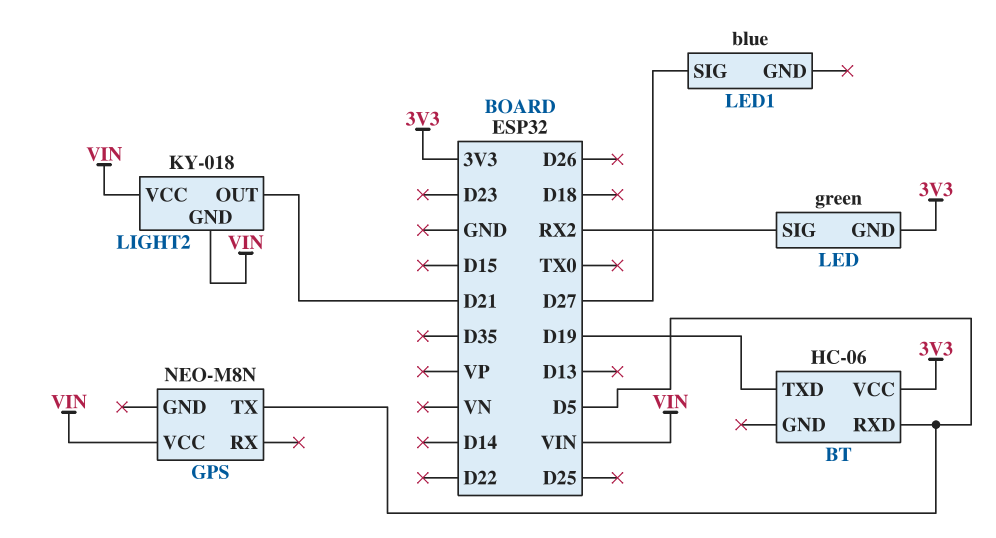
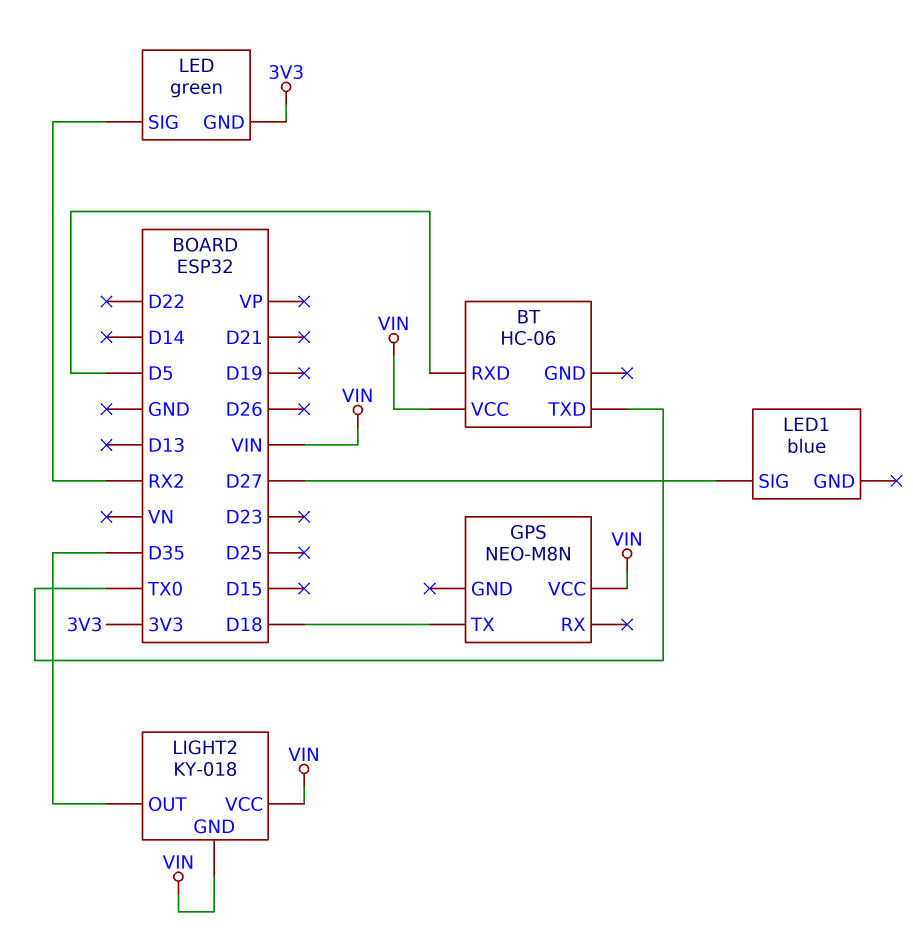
BT pin TXD: D19 -> TX0
BT pin VCC: 3V3 -> VIN
GPS pin TX: D5 -> D18
LIGHT2 pin OUT: D21 -> D35

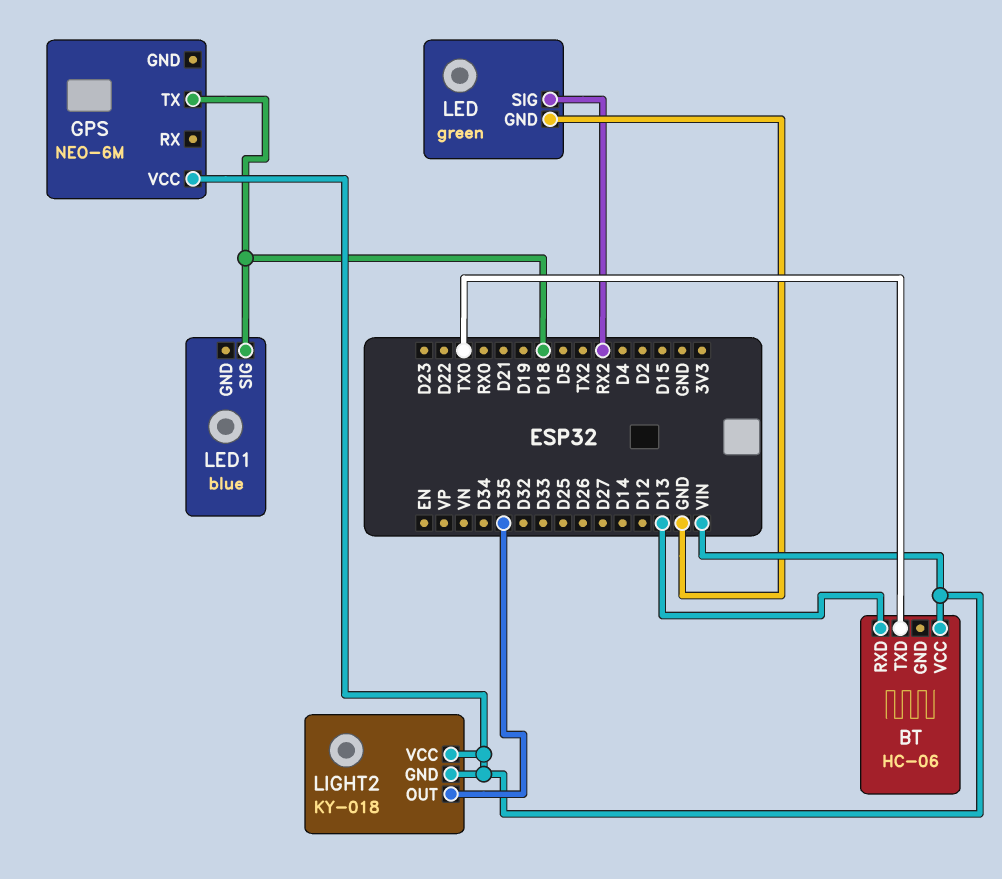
BT pin RXD: D5 -> D13
GPS: NEO-M8N -> NEO-6M
LED pin GND: 3V3 -> GND
LED1 pin SIG: D27 -> D18

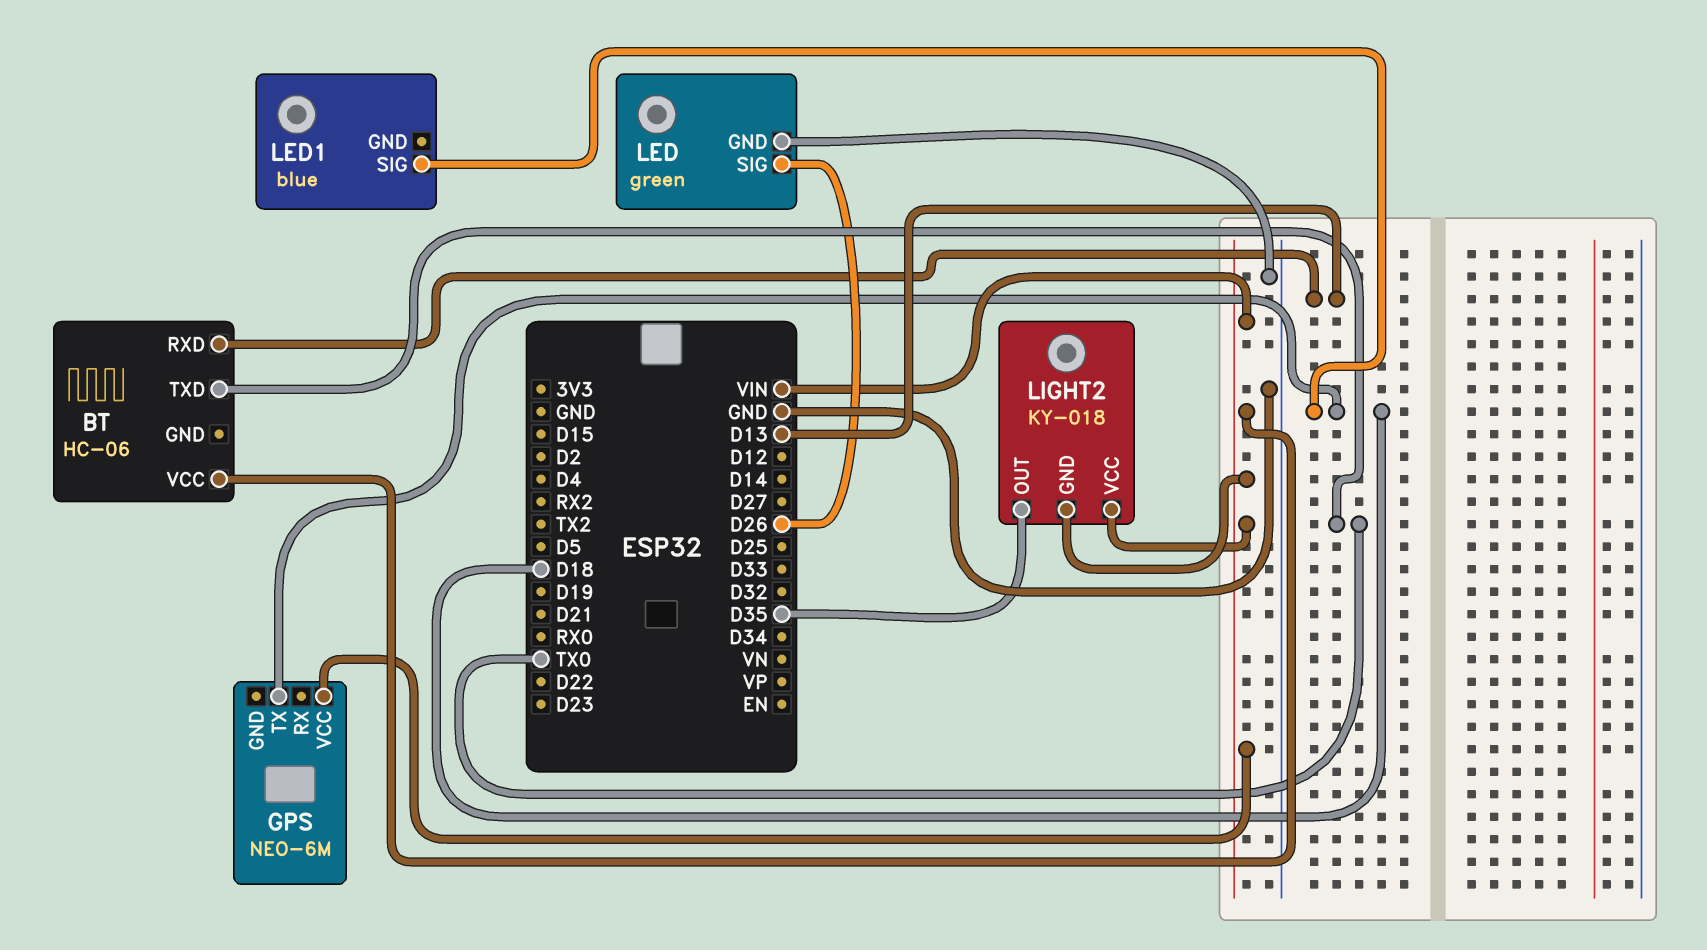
LED pin SIG: RX2 -> D26

